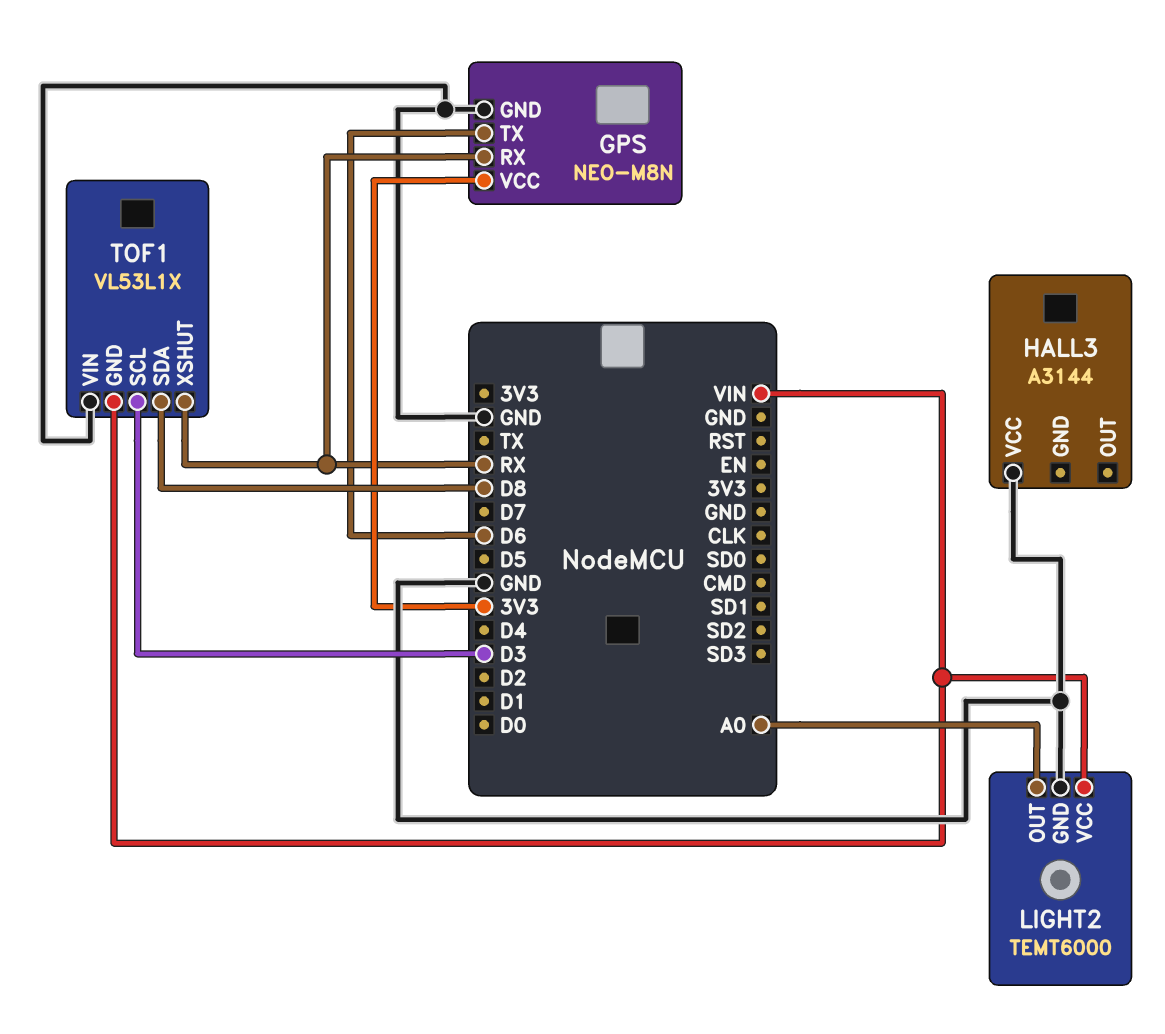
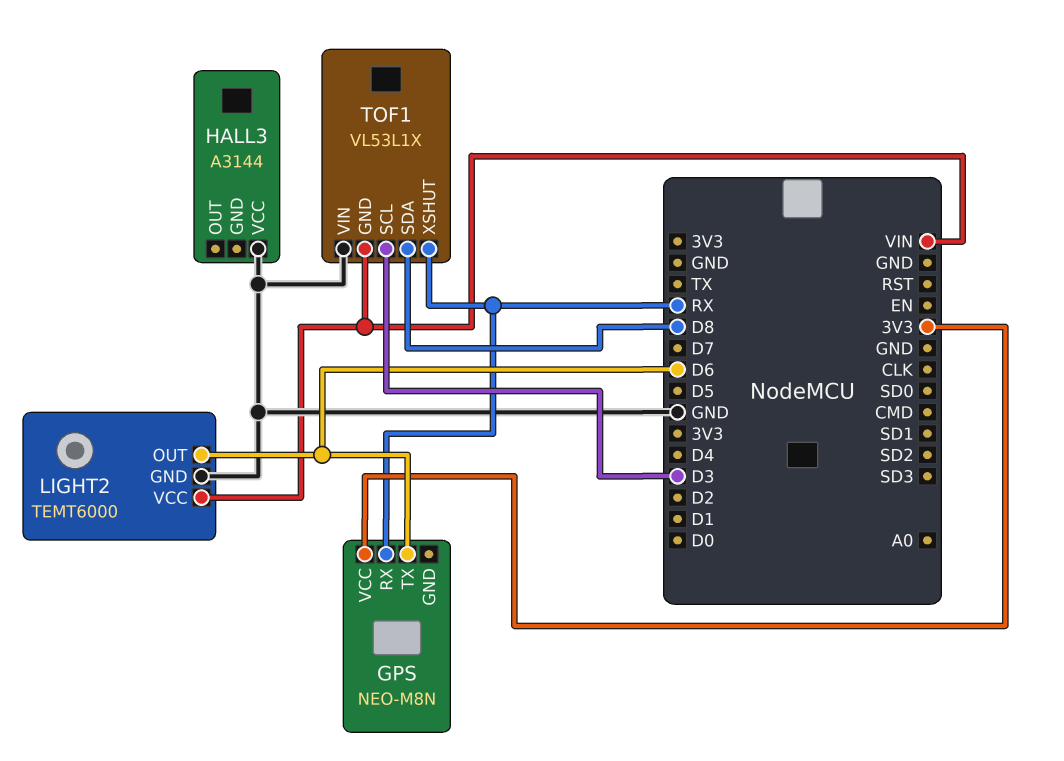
GPS pin GND: GND -> none
LIGHT2 pin OUT: A0 -> D6

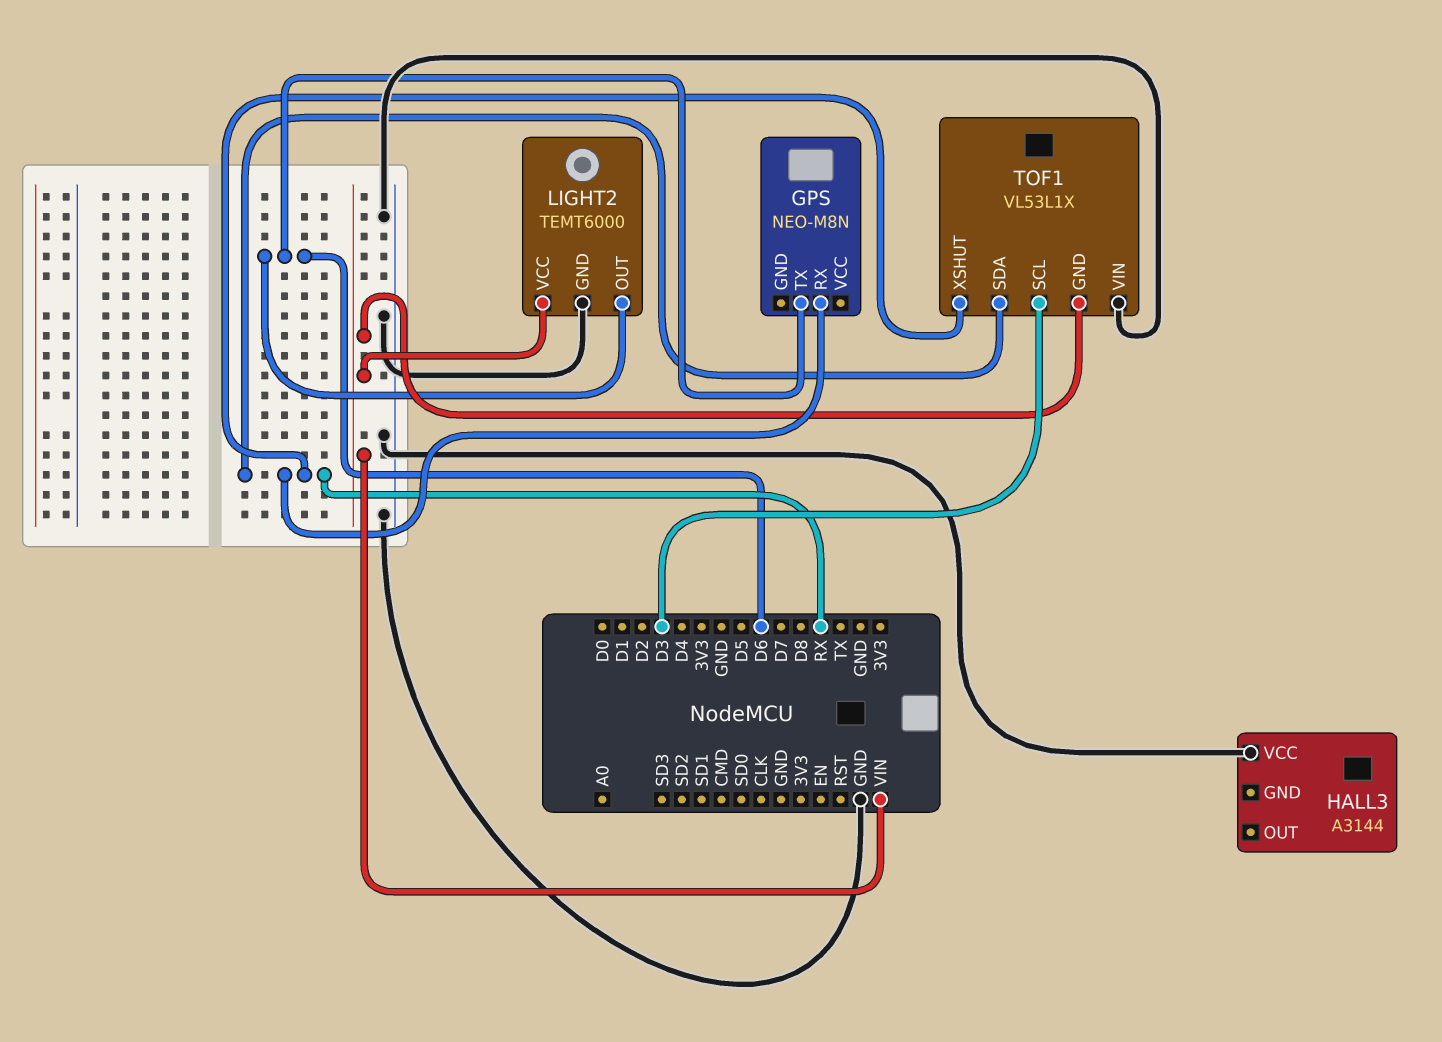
GPS pin VCC: 3V3 -> none
TOF1 pin SDA: D8 -> RX

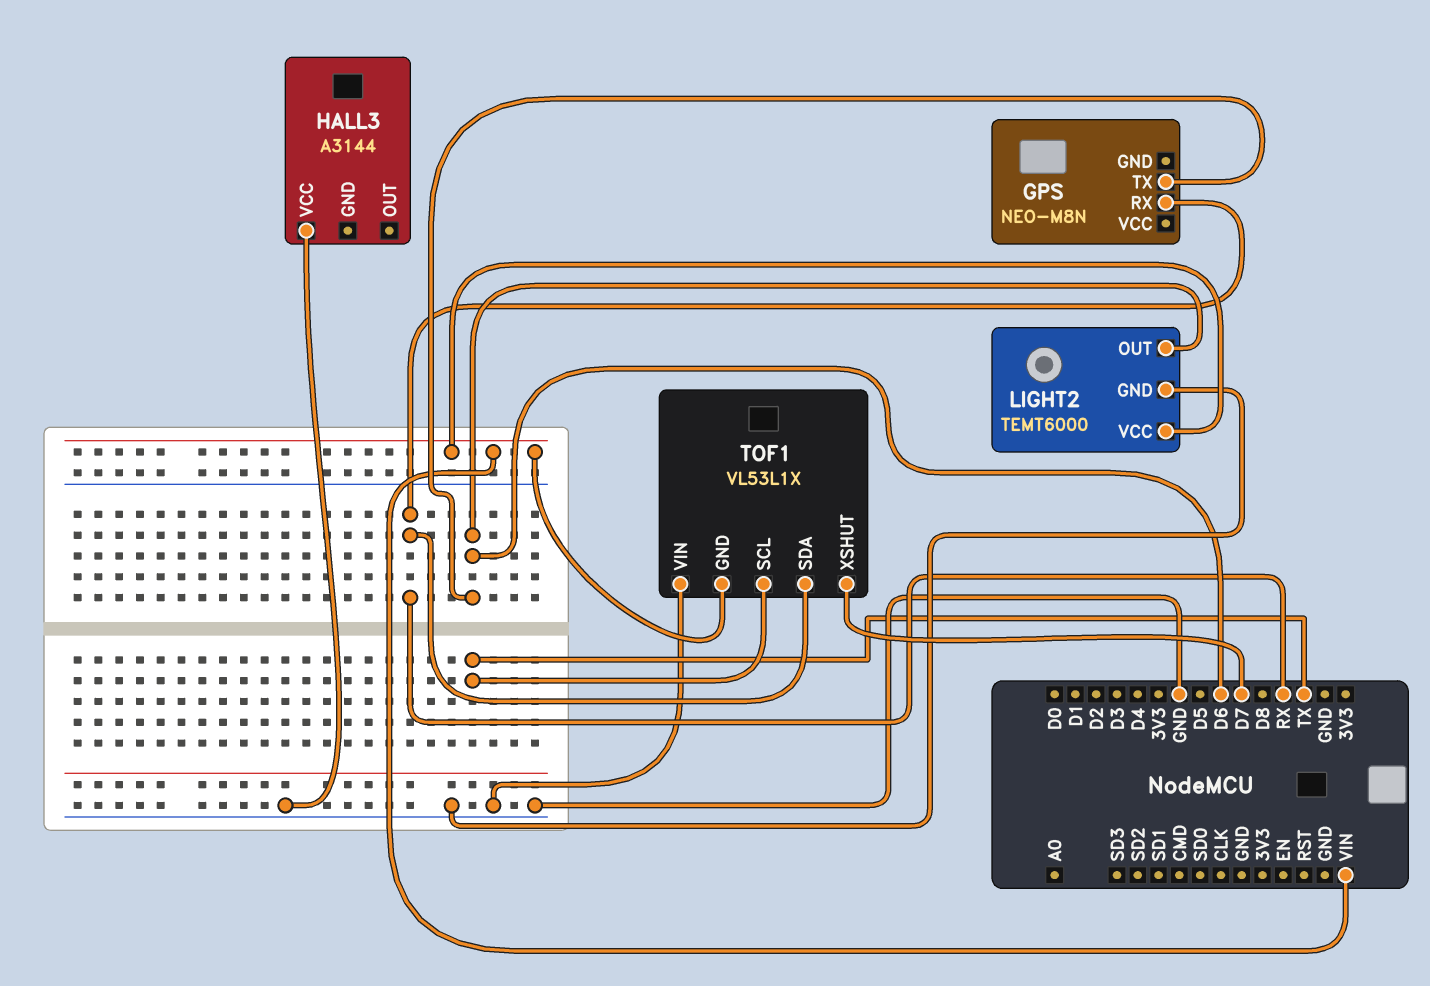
TOF1 pin SCL: D3 -> TX
TOF1 pin XSHUT: RX -> D7

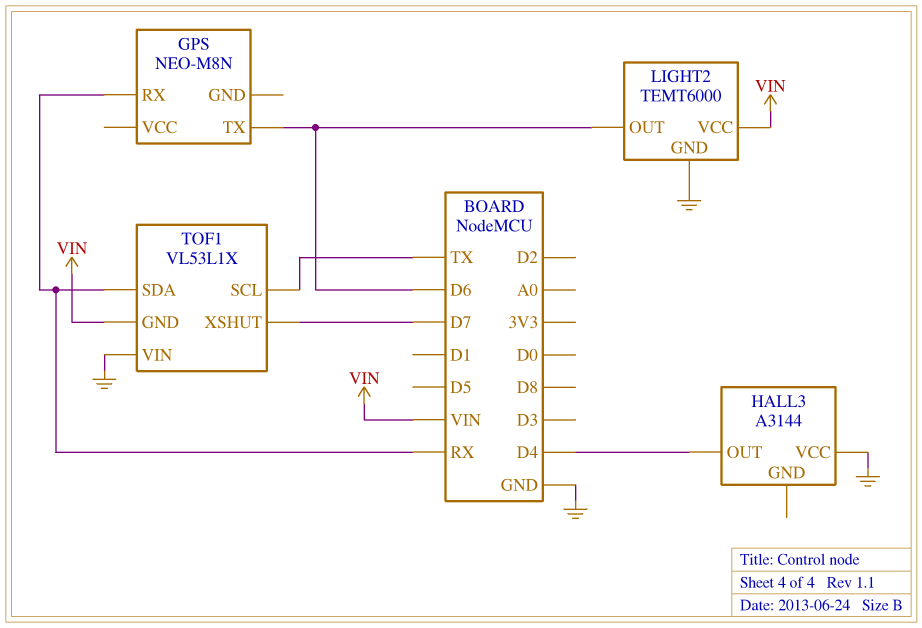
HALL3 pin OUT: none -> D4

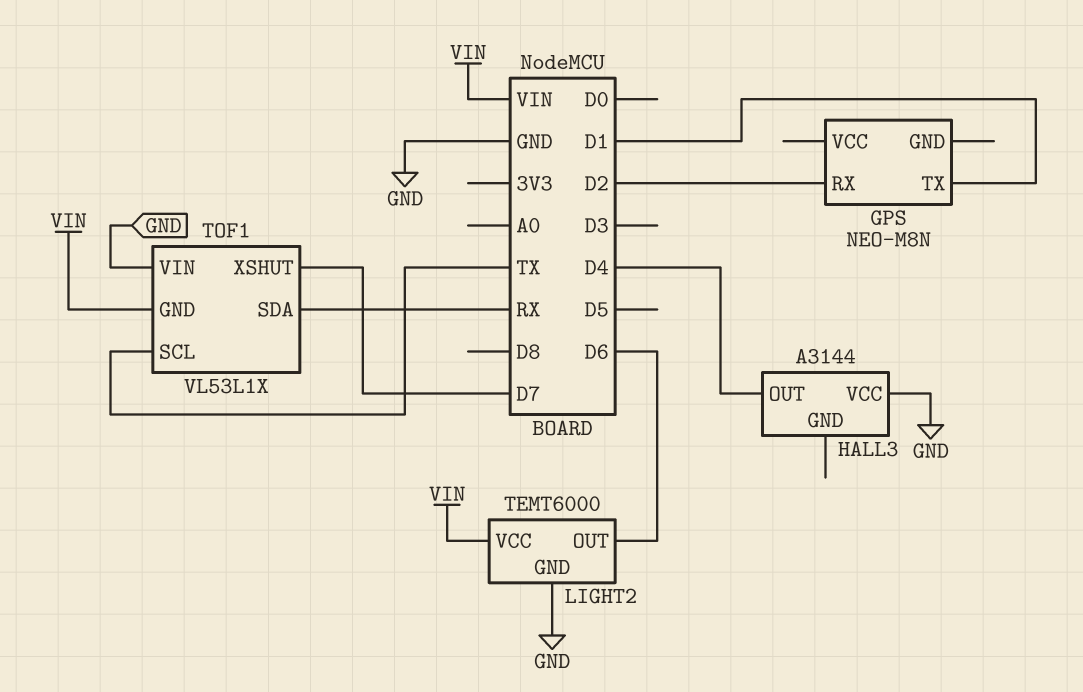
GPS pin RX: RX -> D2
GPS pin TX: D6 -> D1

